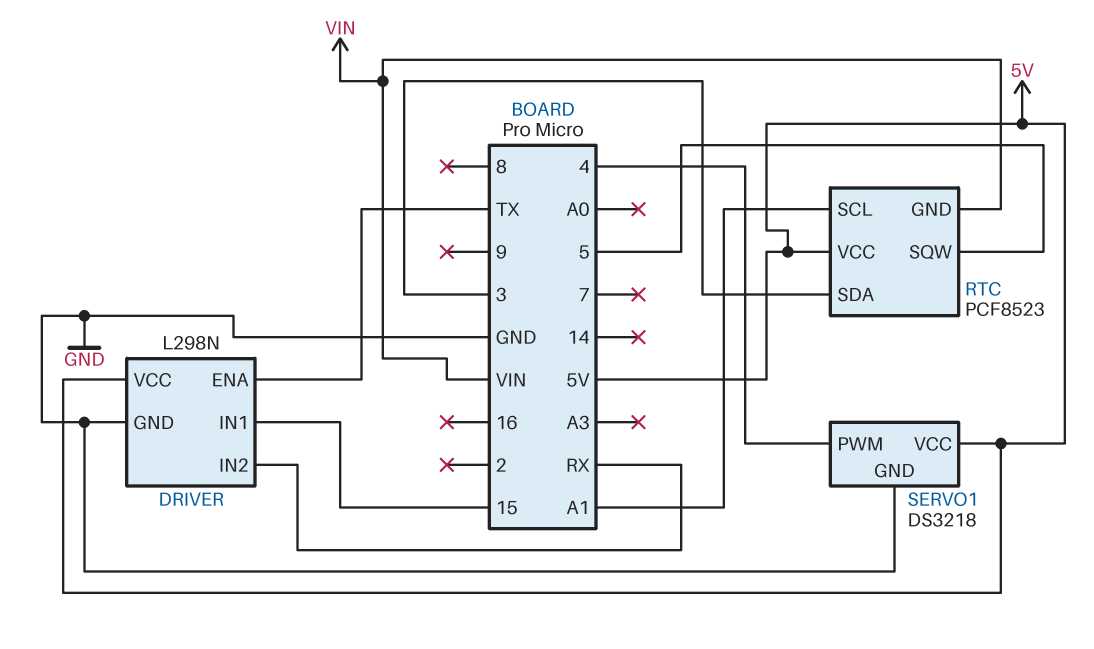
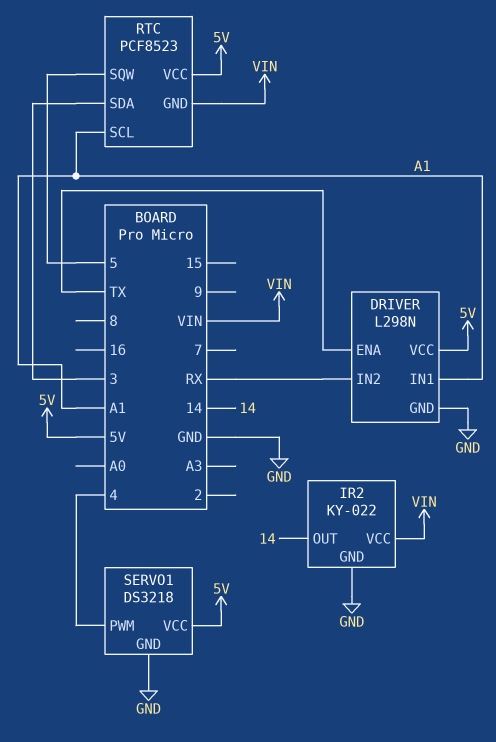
DRIVER pin IN1: 15 -> A1
IR2: none -> KY-022
IR2 pin GND: none -> GND
IR2 pin OUT: none -> 14
IR2 pin VCC: none -> VIN

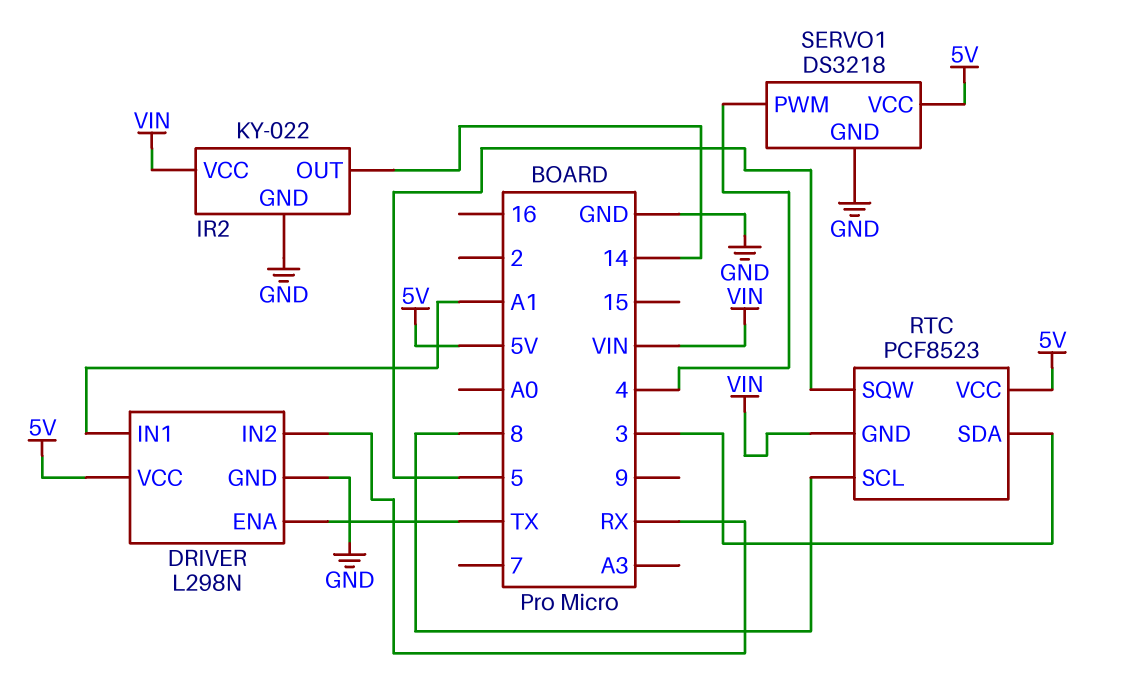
RTC pin SCL: A1 -> 8

